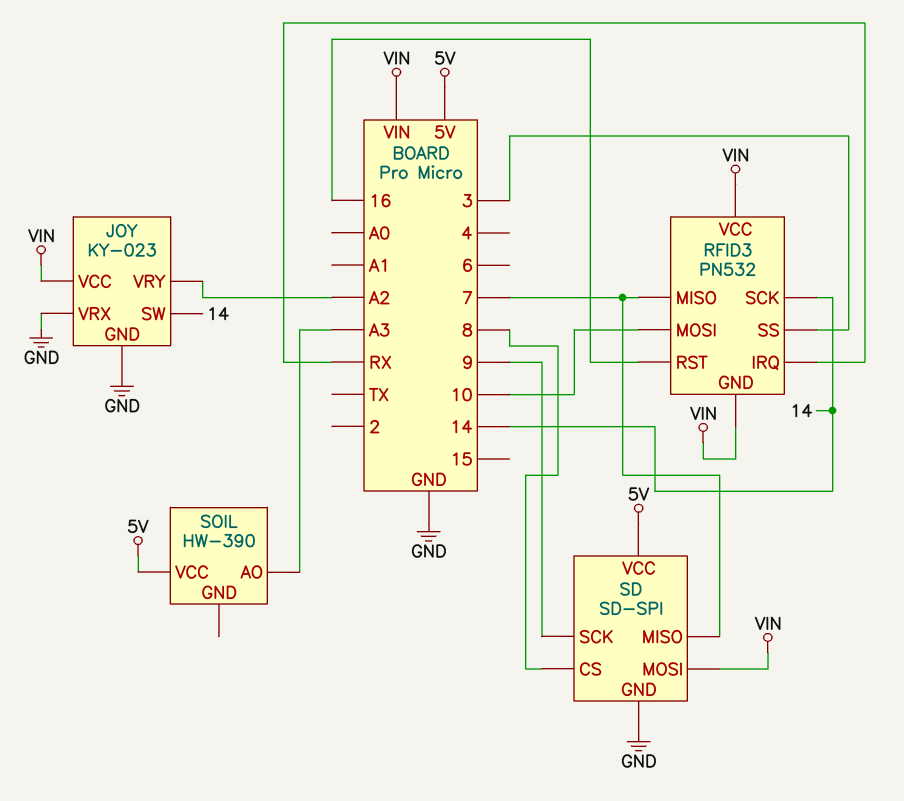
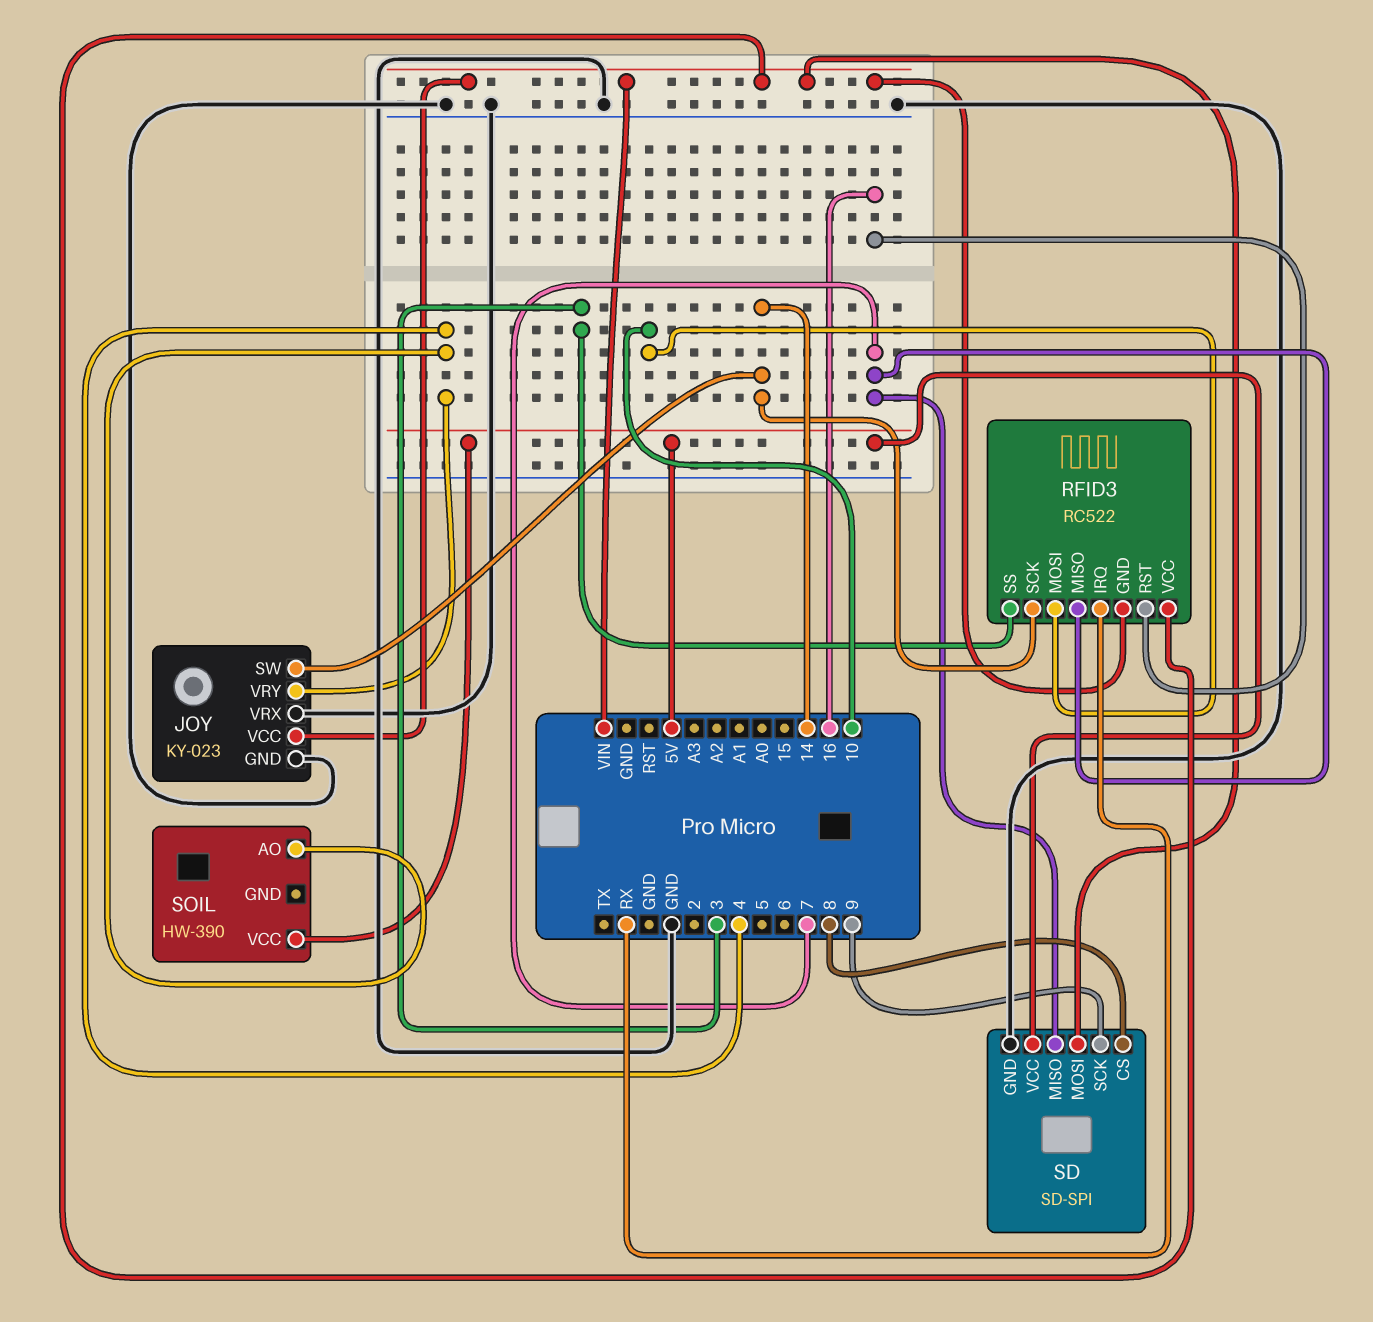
JOY pin VRY: A2 -> 4
RFID3: PN532 -> RC522
SOIL pin AO: A3 -> 4

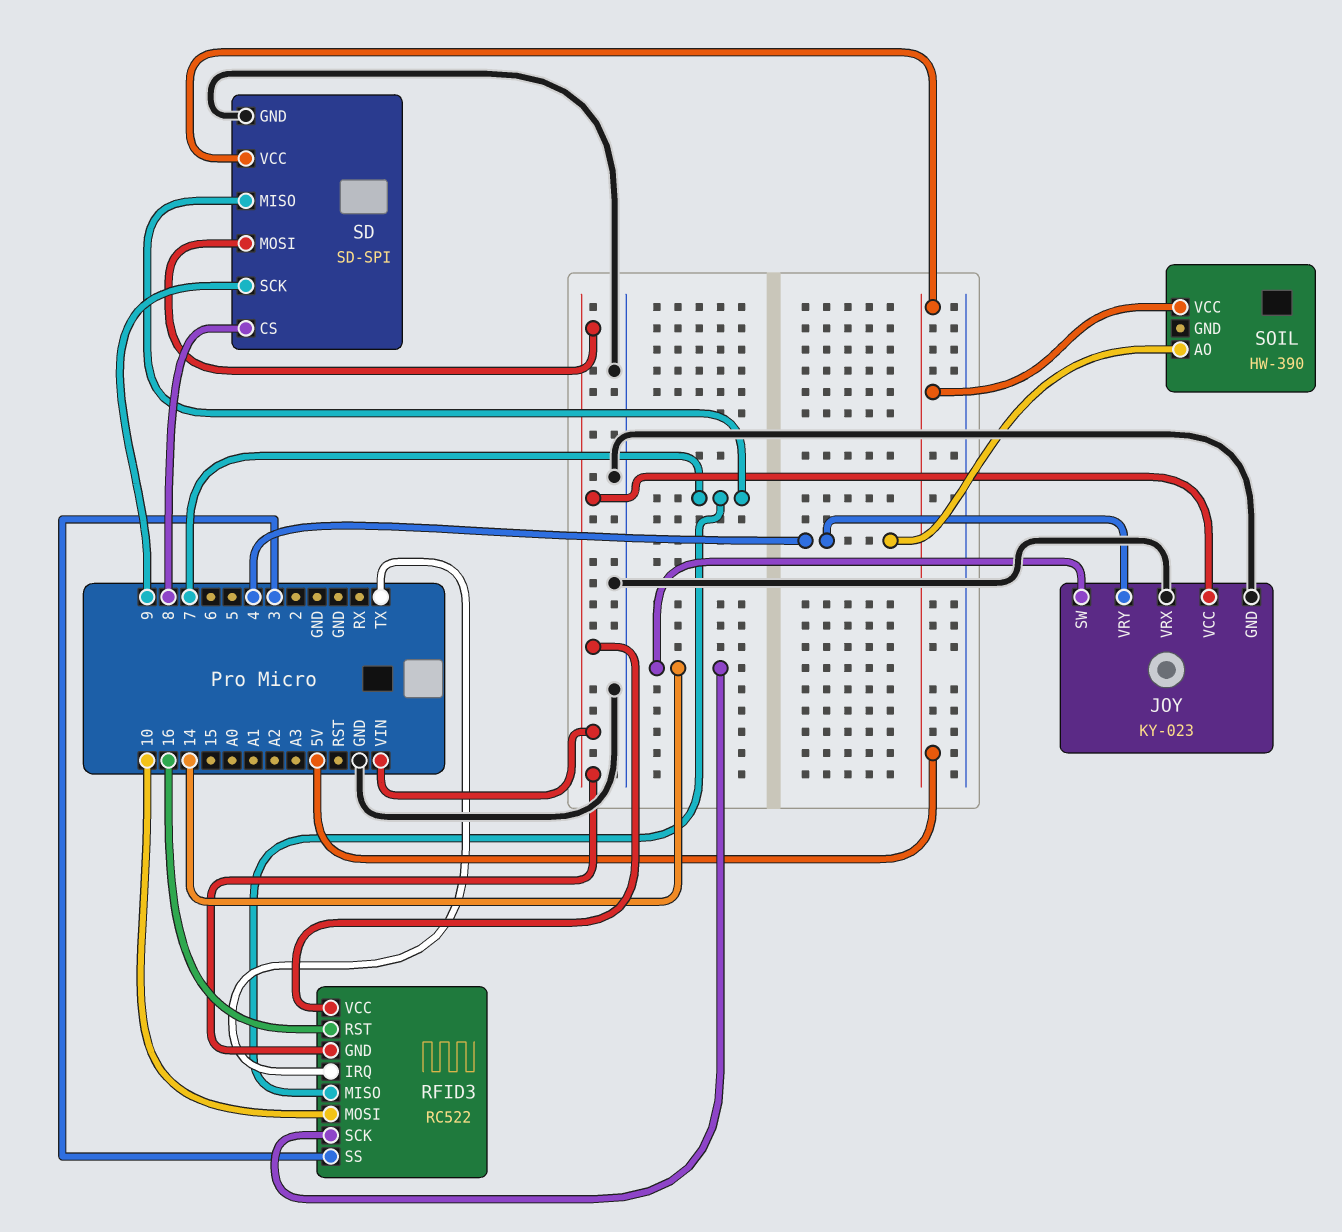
RFID3 pin IRQ: RX -> TX

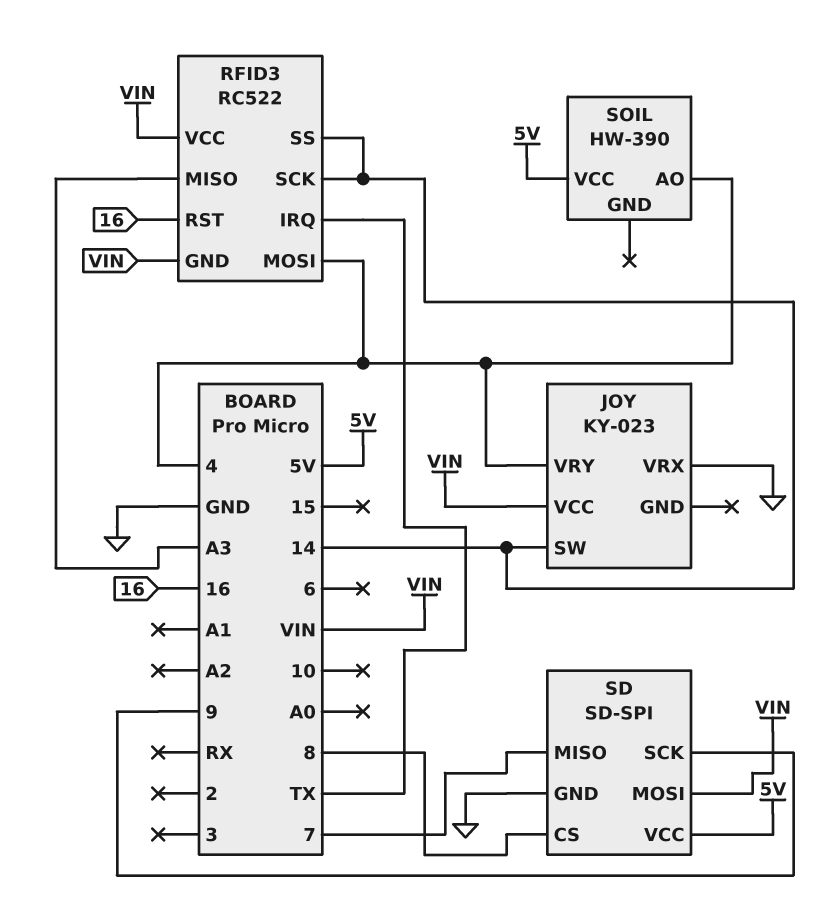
JOY pin GND: GND -> none
RFID3 pin MISO: 7 -> A3
RFID3 pin MOSI: 10 -> 4
RFID3 pin SS: 3 -> 14

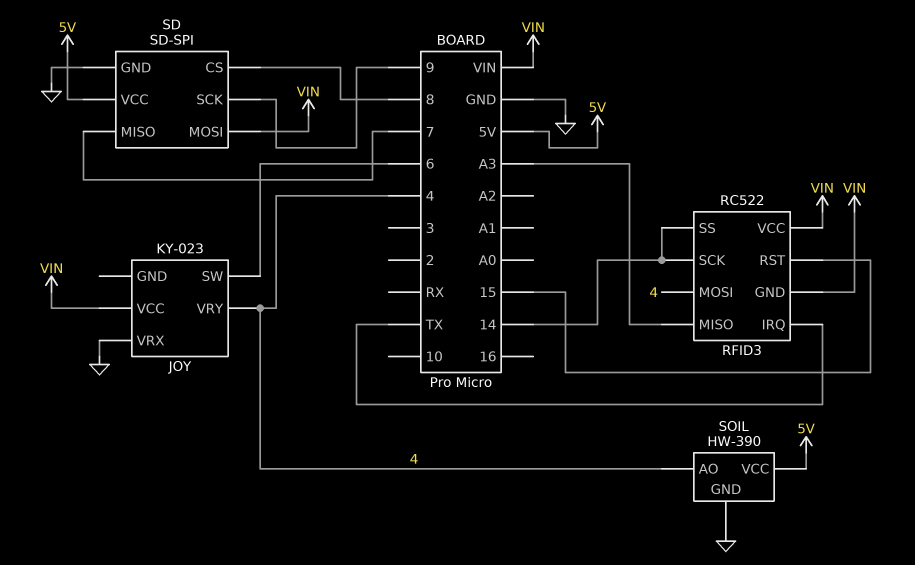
JOY pin SW: 14 -> 6
RFID3 pin RST: 16 -> 15
SOIL pin GND: none -> GND

